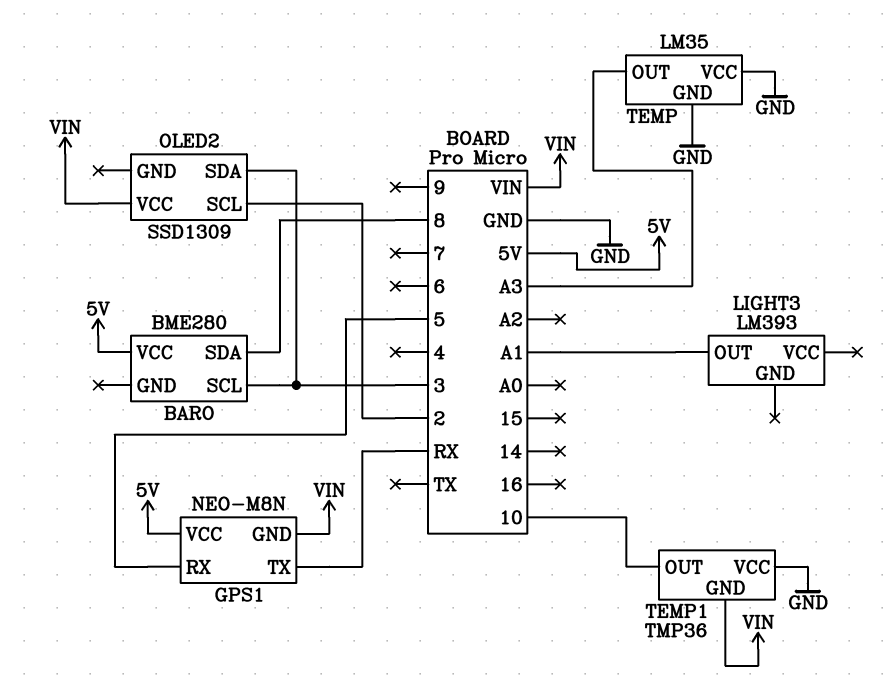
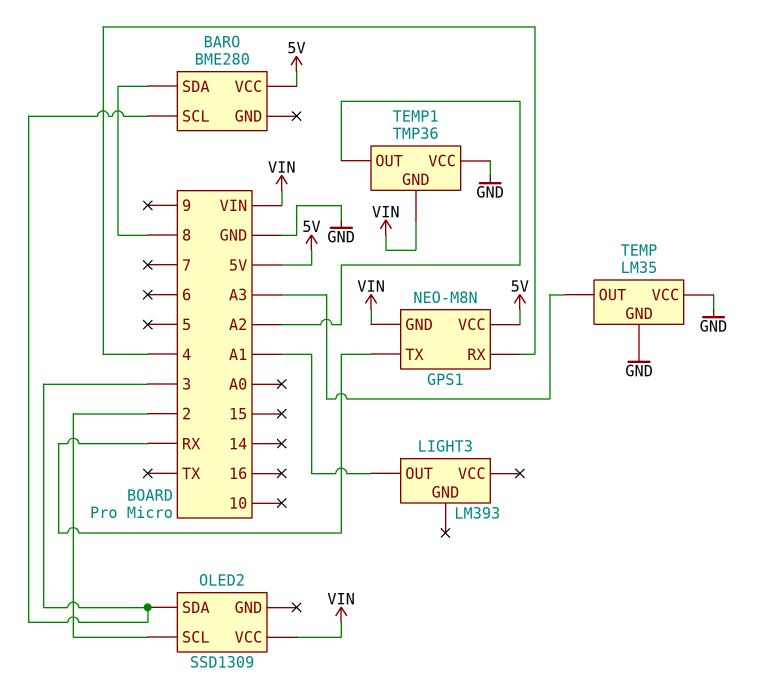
GPS1 pin RX: 5 -> 4
TEMP1 pin OUT: 10 -> A2

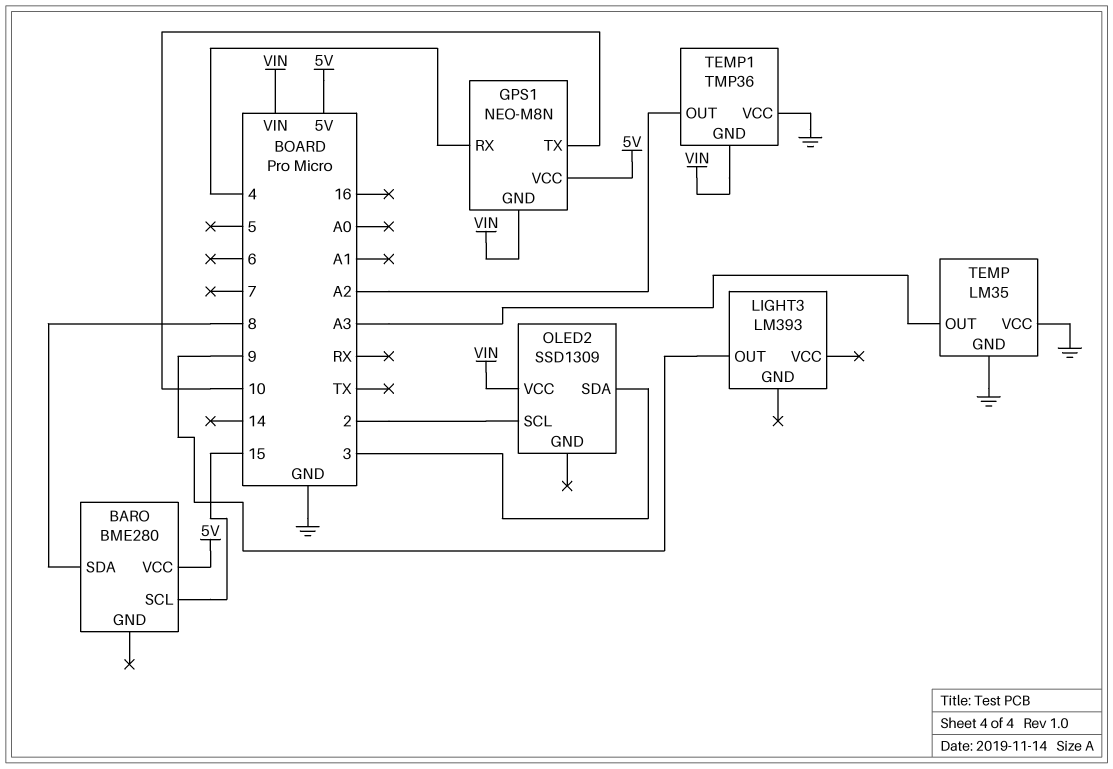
BARO pin SCL: 3 -> 15
GPS1 pin TX: RX -> 10
LIGHT3 pin OUT: A1 -> 9

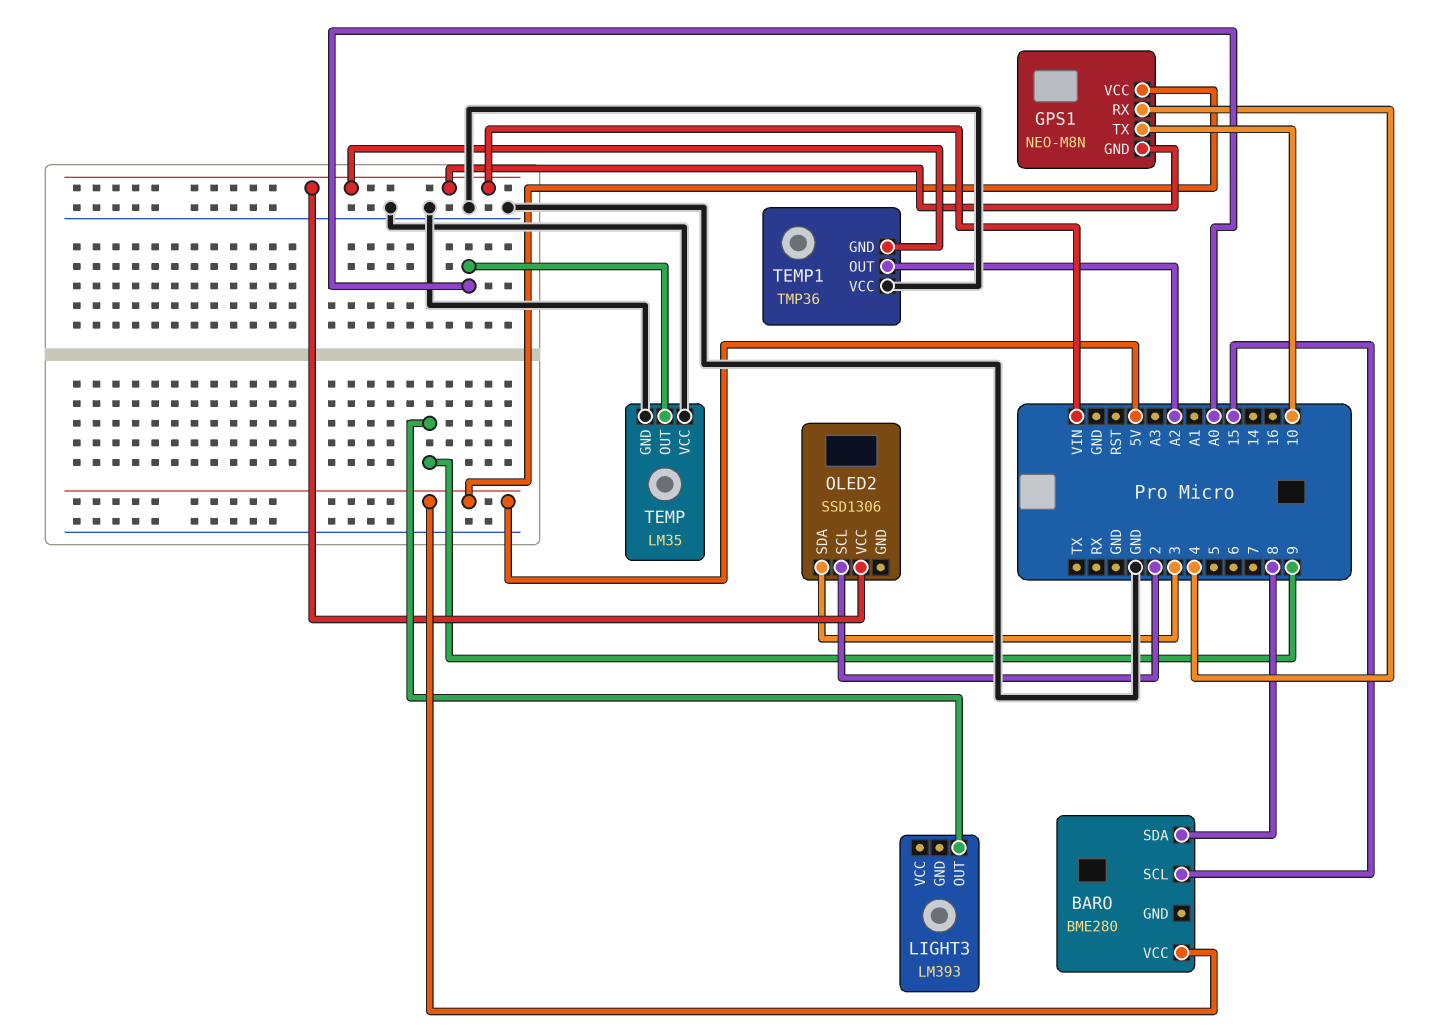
OLED2: SSD1309 -> SSD1306
TEMP pin OUT: A3 -> A0

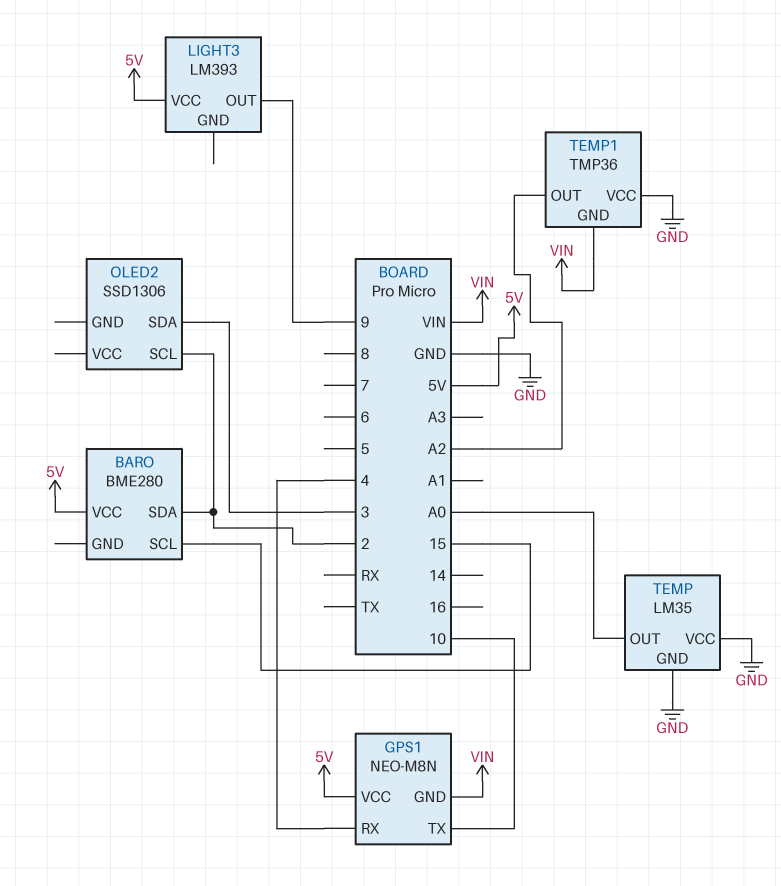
BARO pin SDA: 8 -> 2
LIGHT3 pin VCC: none -> 5V
OLED2 pin VCC: VIN -> none

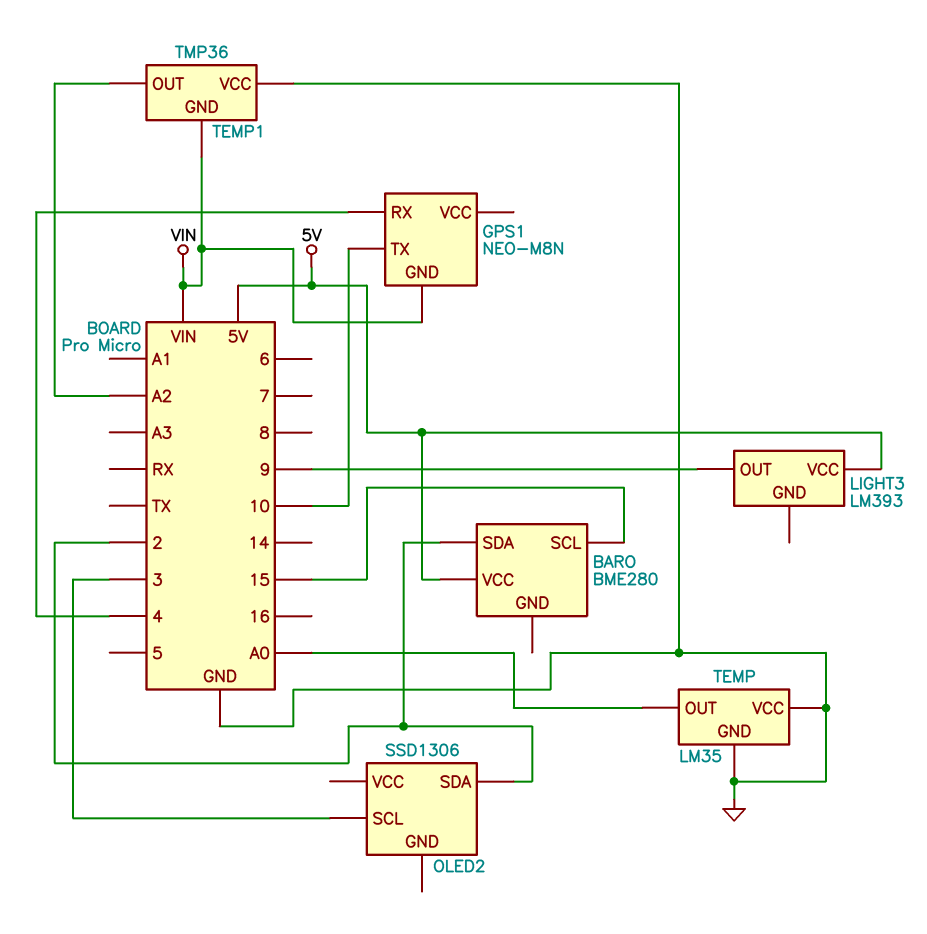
GPS1 pin VCC: 5V -> none
OLED2 pin SCL: 2 -> 3
OLED2 pin SDA: 3 -> 2

